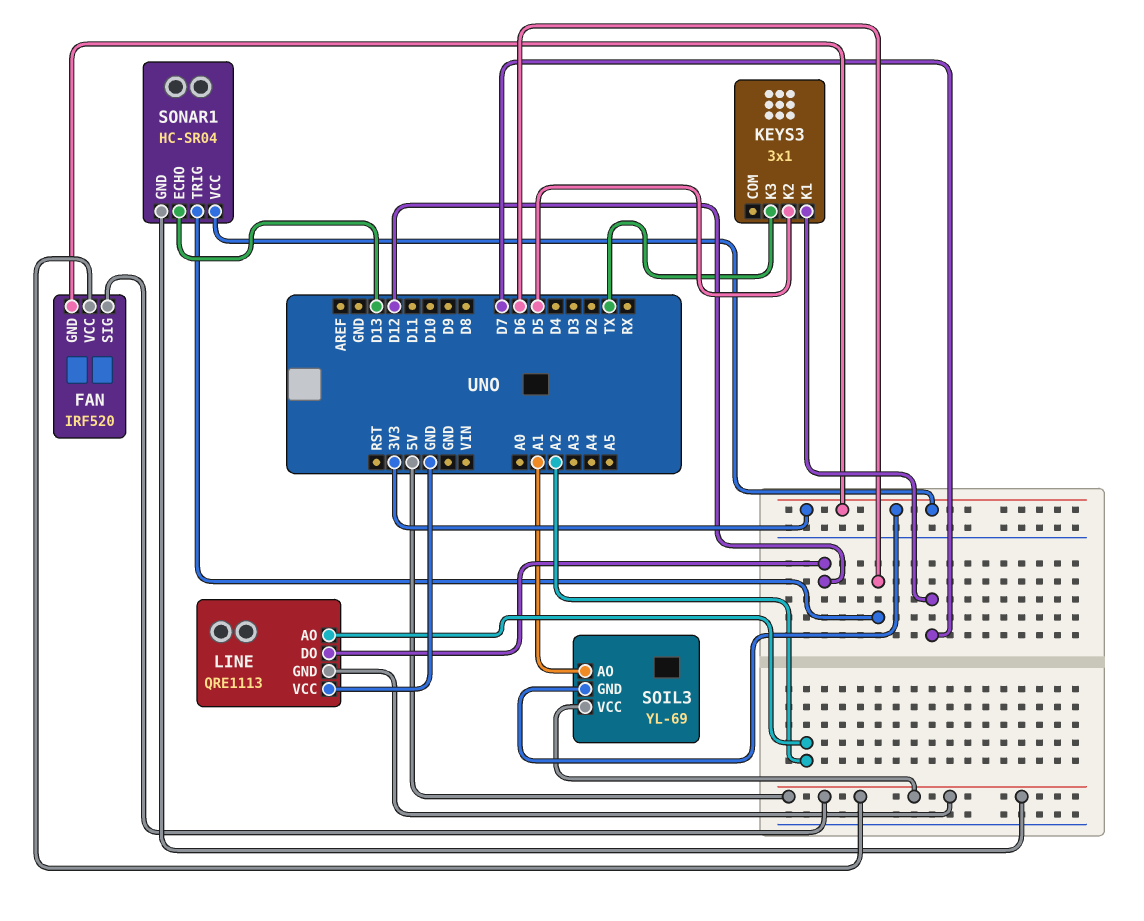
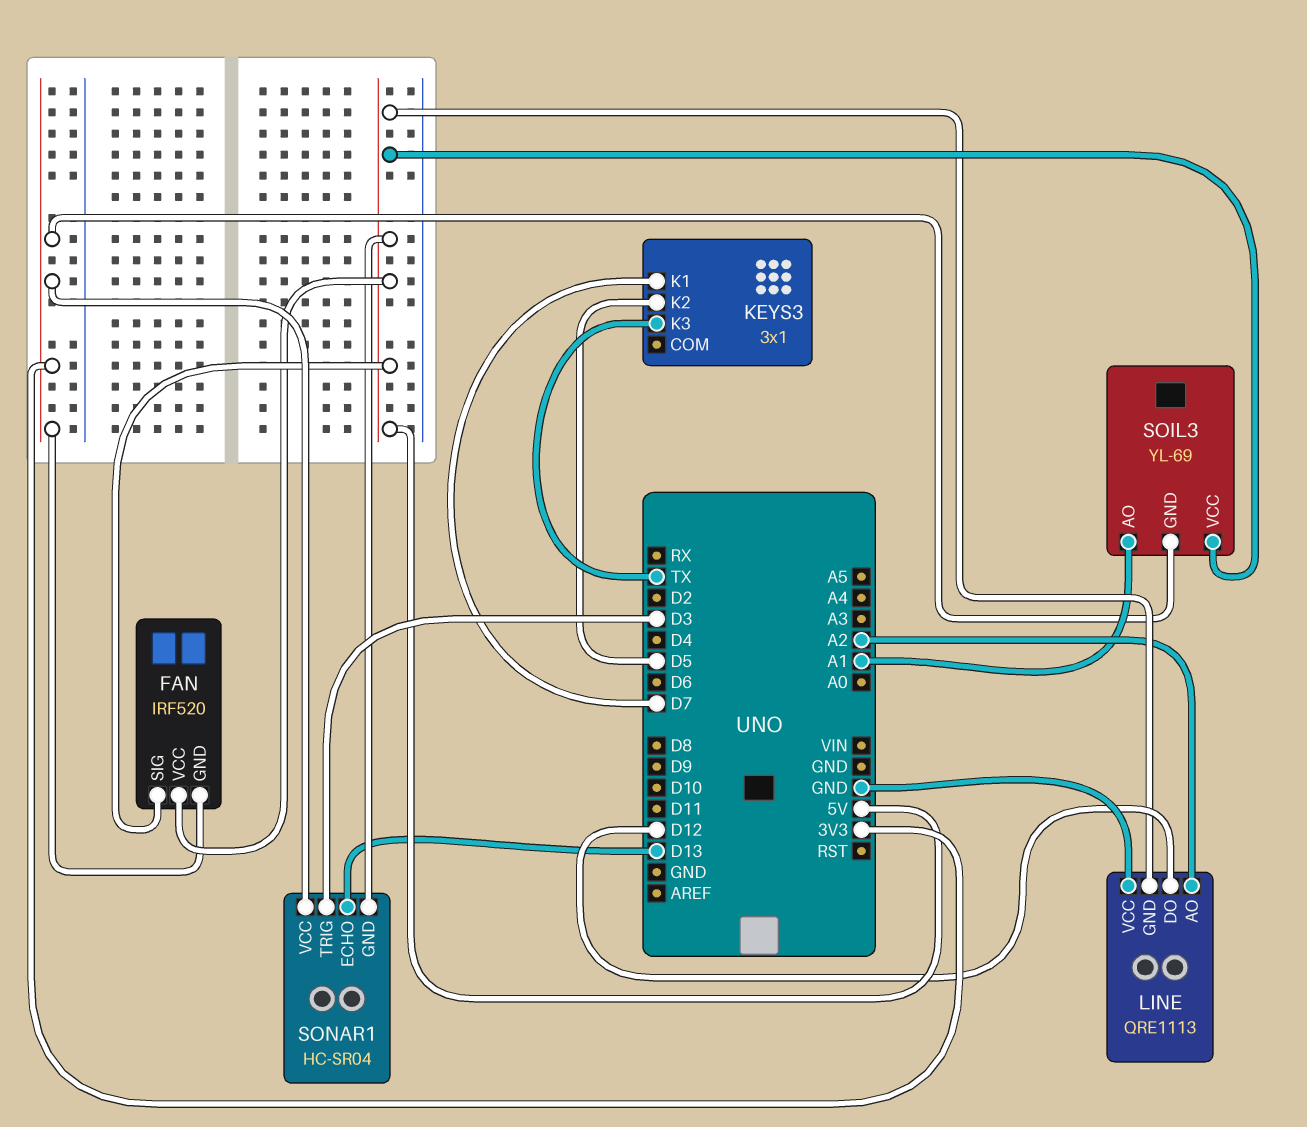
SONAR1 pin TRIG: D6 -> D3

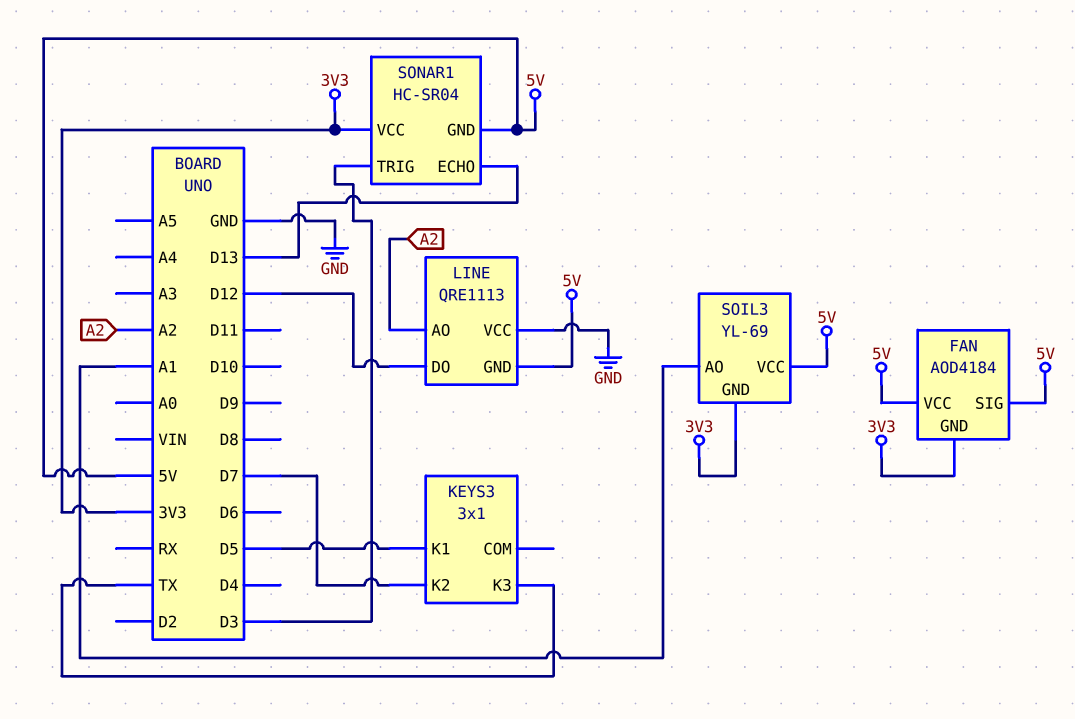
FAN: IRF520 -> AOD4184
KEYS3 pin K1: D7 -> D5
KEYS3 pin K2: D5 -> D7

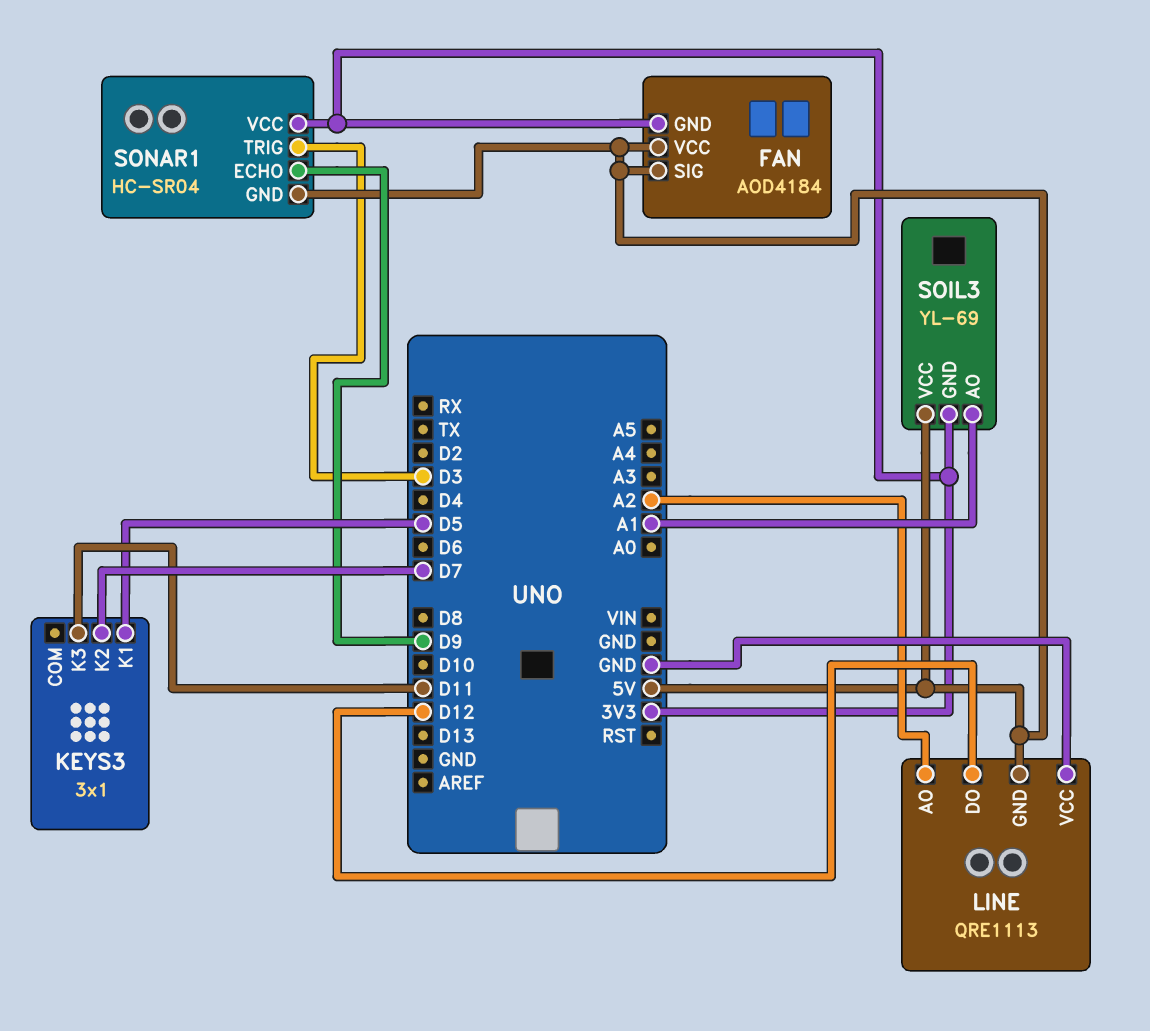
KEYS3 pin K3: TX -> D11
SONAR1 pin ECHO: D13 -> D9

